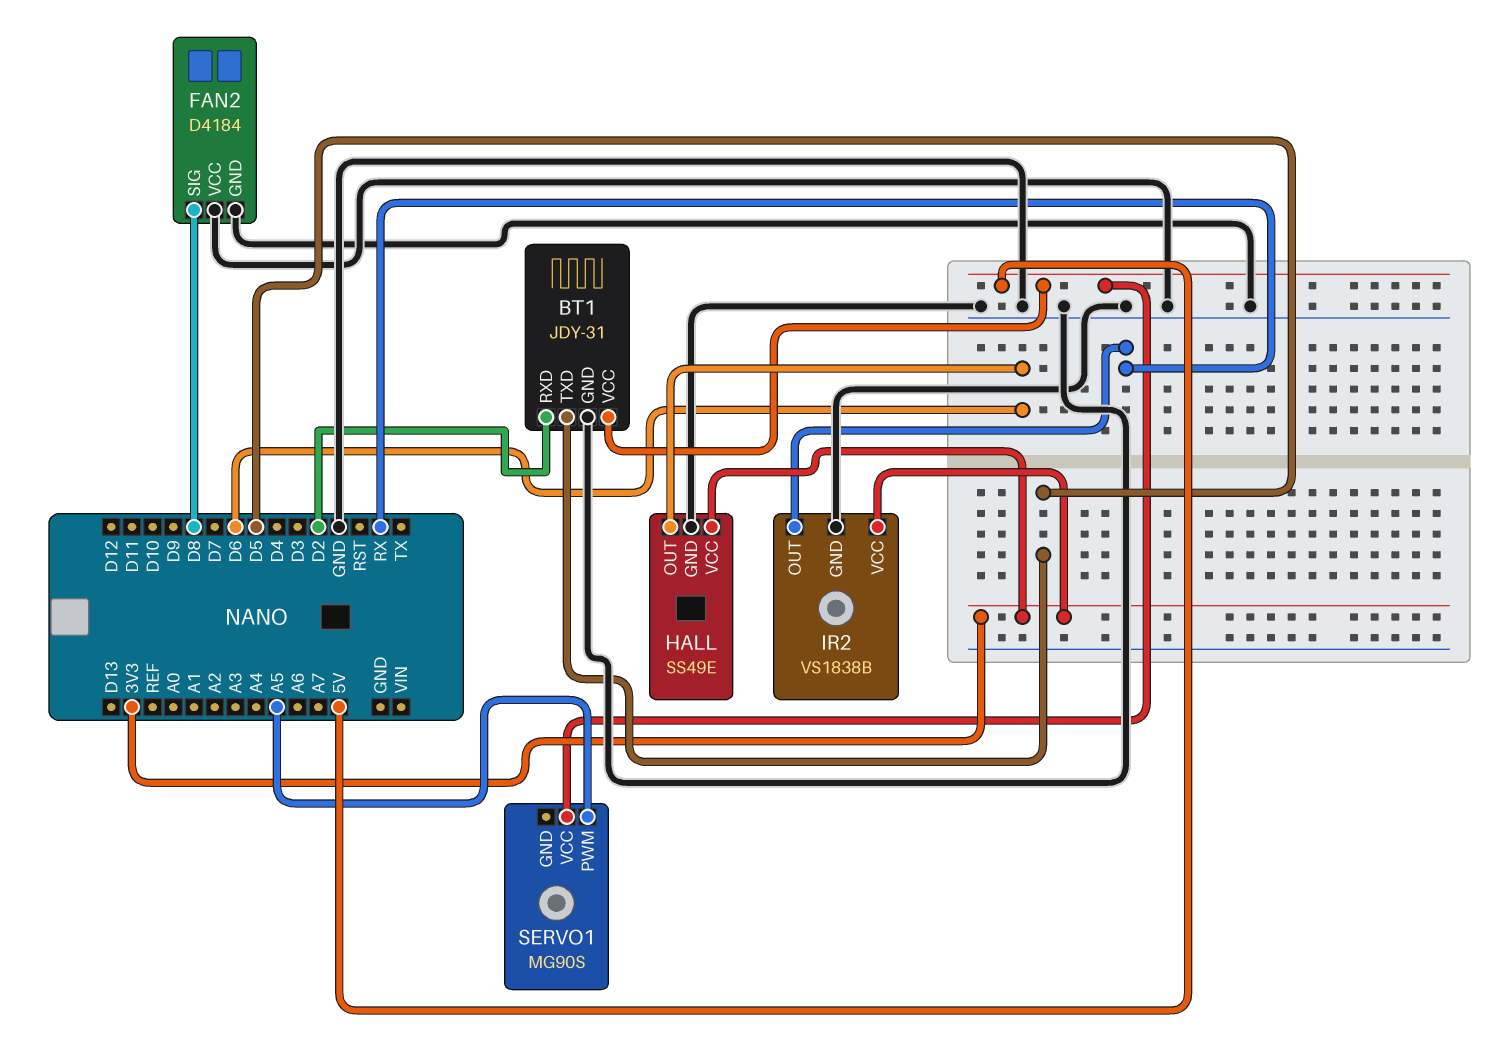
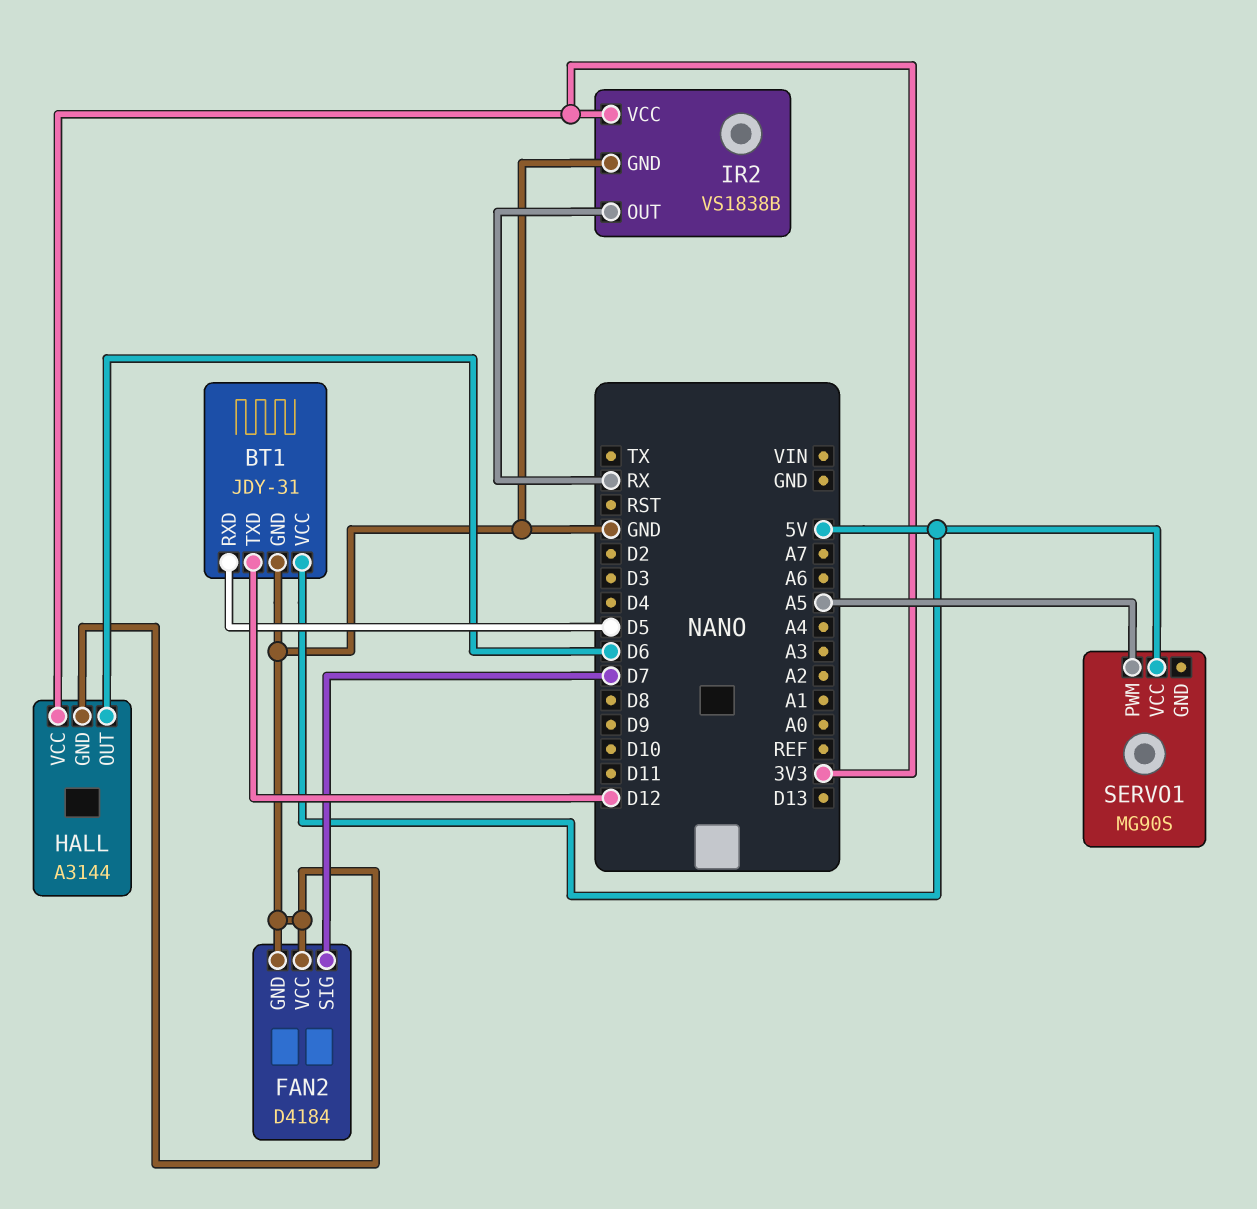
BT1 pin RXD: D2 -> D5
BT1 pin TXD: D5 -> D12
FAN2 pin SIG: D8 -> D7
HALL: SS49E -> A3144

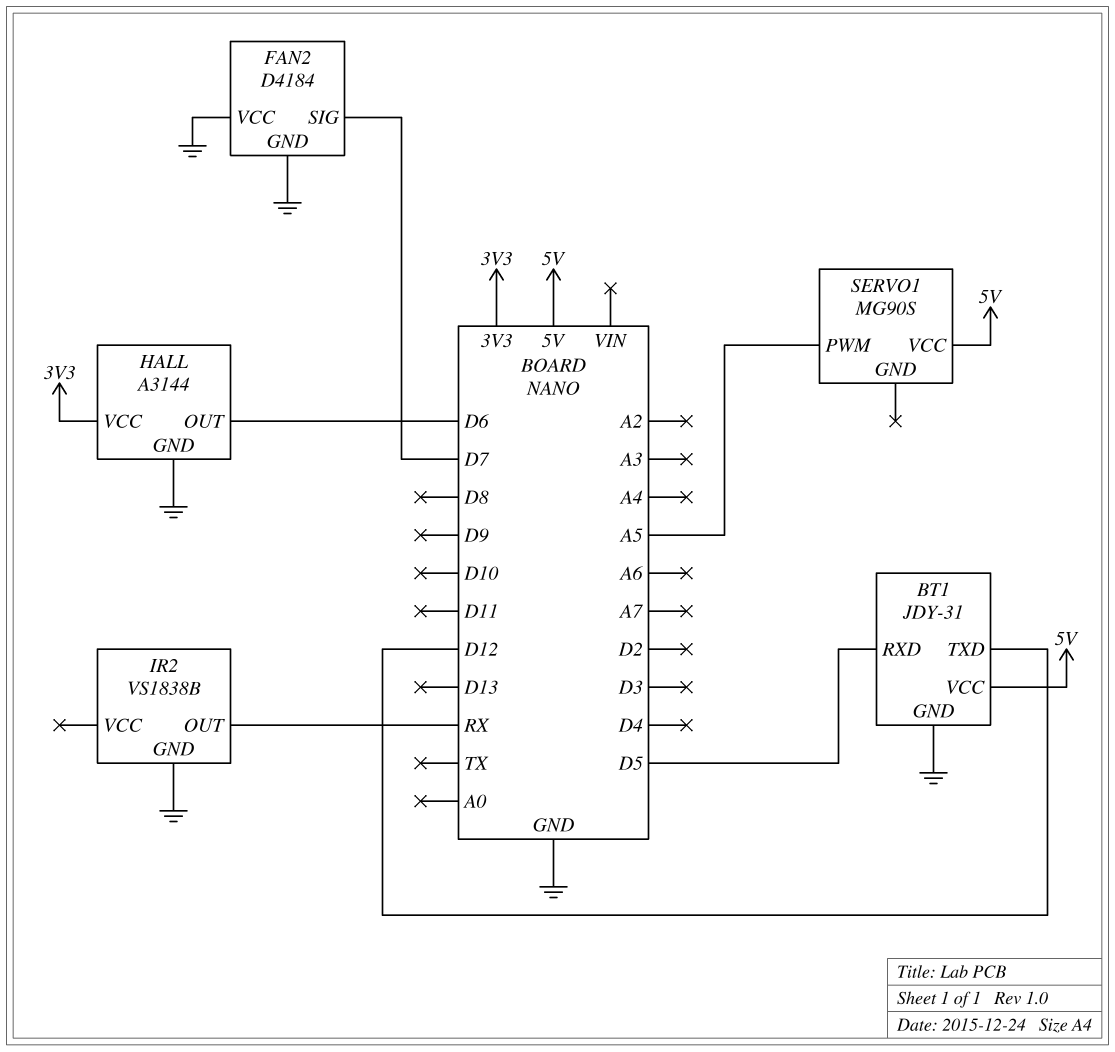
IR2 pin VCC: 3V3 -> none

